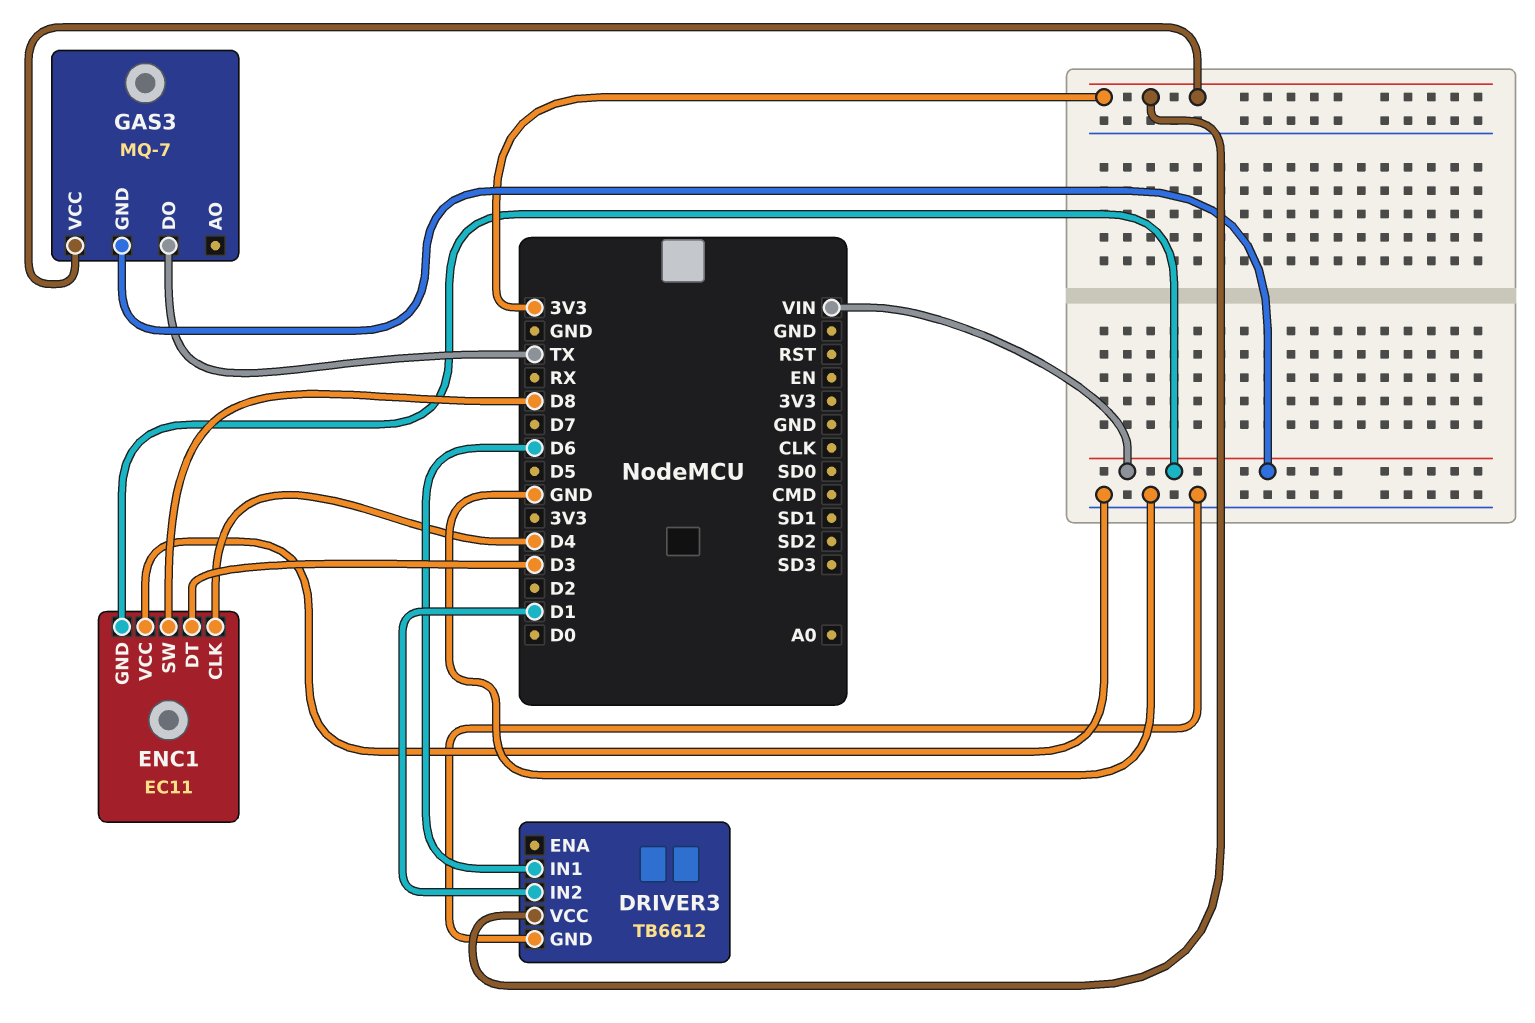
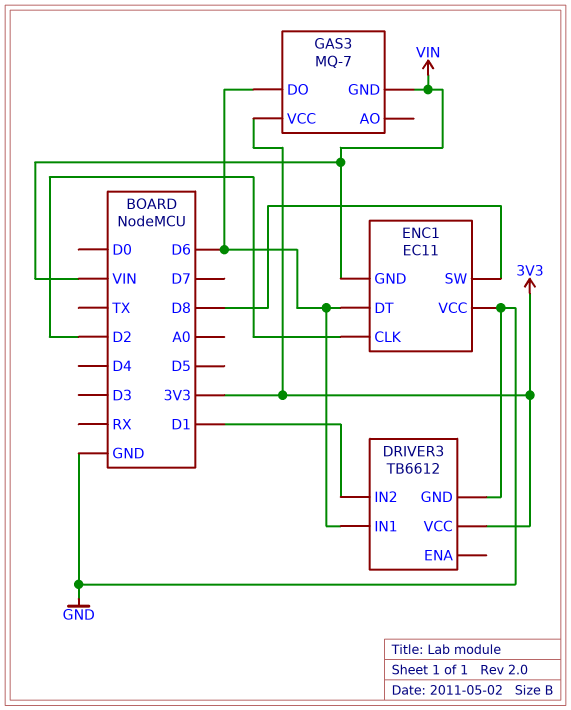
ENC1 pin CLK: D4 -> D2
ENC1 pin DT: D3 -> D6
GAS3 pin DO: TX -> D6

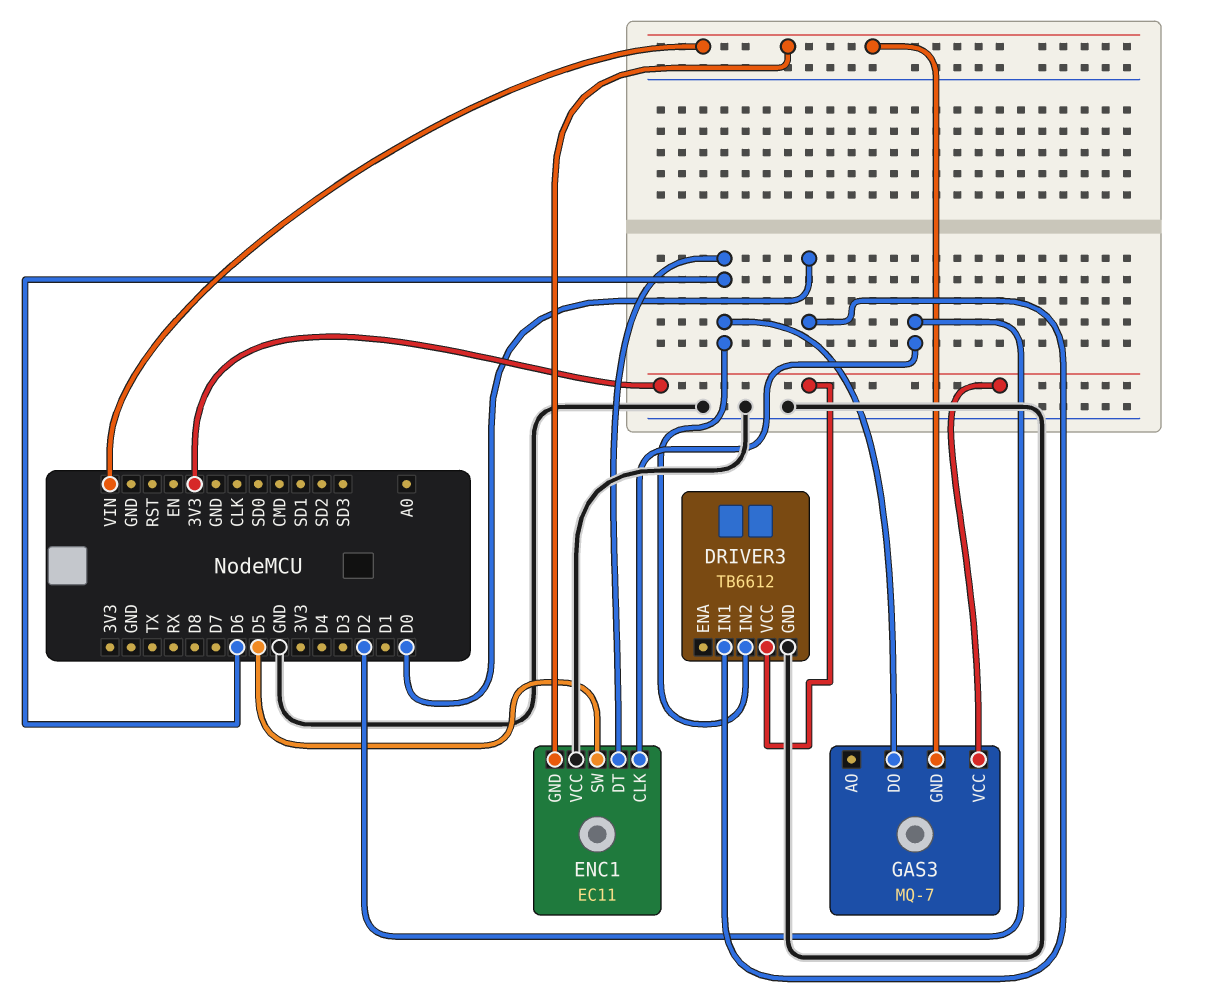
DRIVER3 pin IN1: D6 -> D0
DRIVER3 pin IN2: D1 -> D6
ENC1 pin SW: D8 -> D5

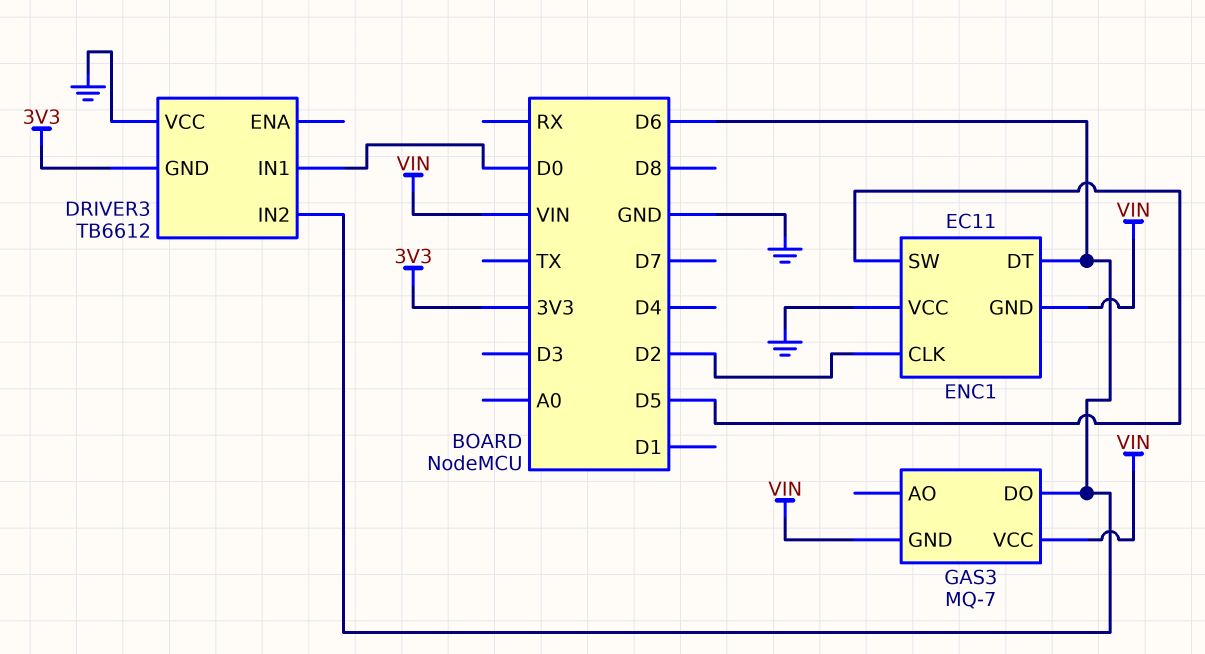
DRIVER3 pin GND: GND -> 3V3
DRIVER3 pin VCC: 3V3 -> GND
GAS3 pin VCC: 3V3 -> VIN

